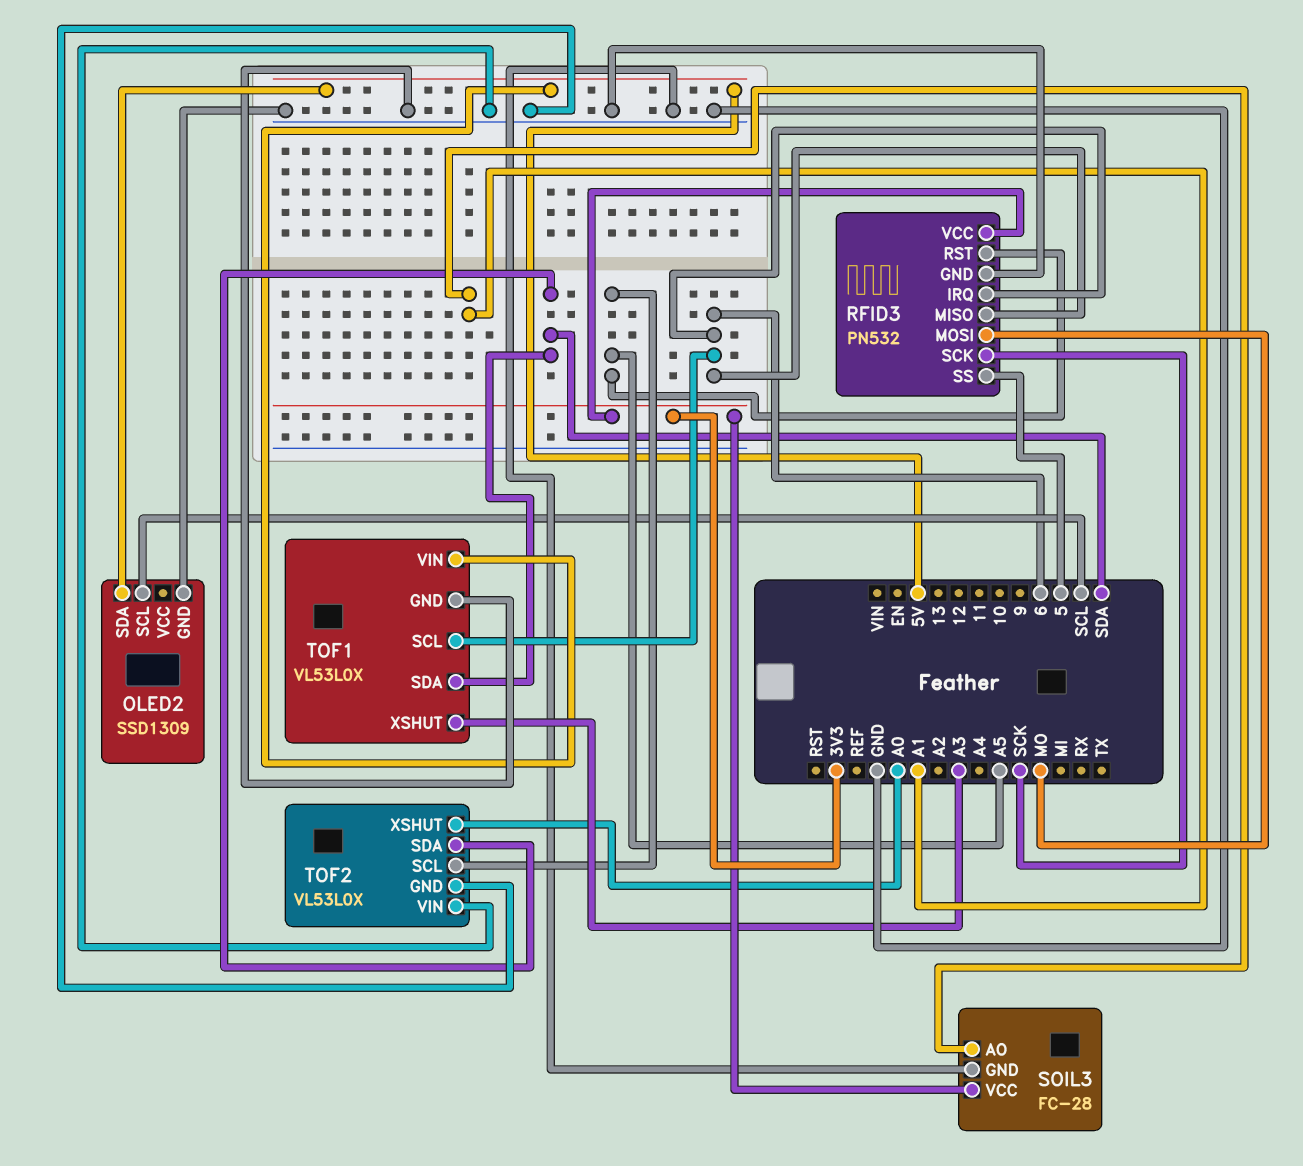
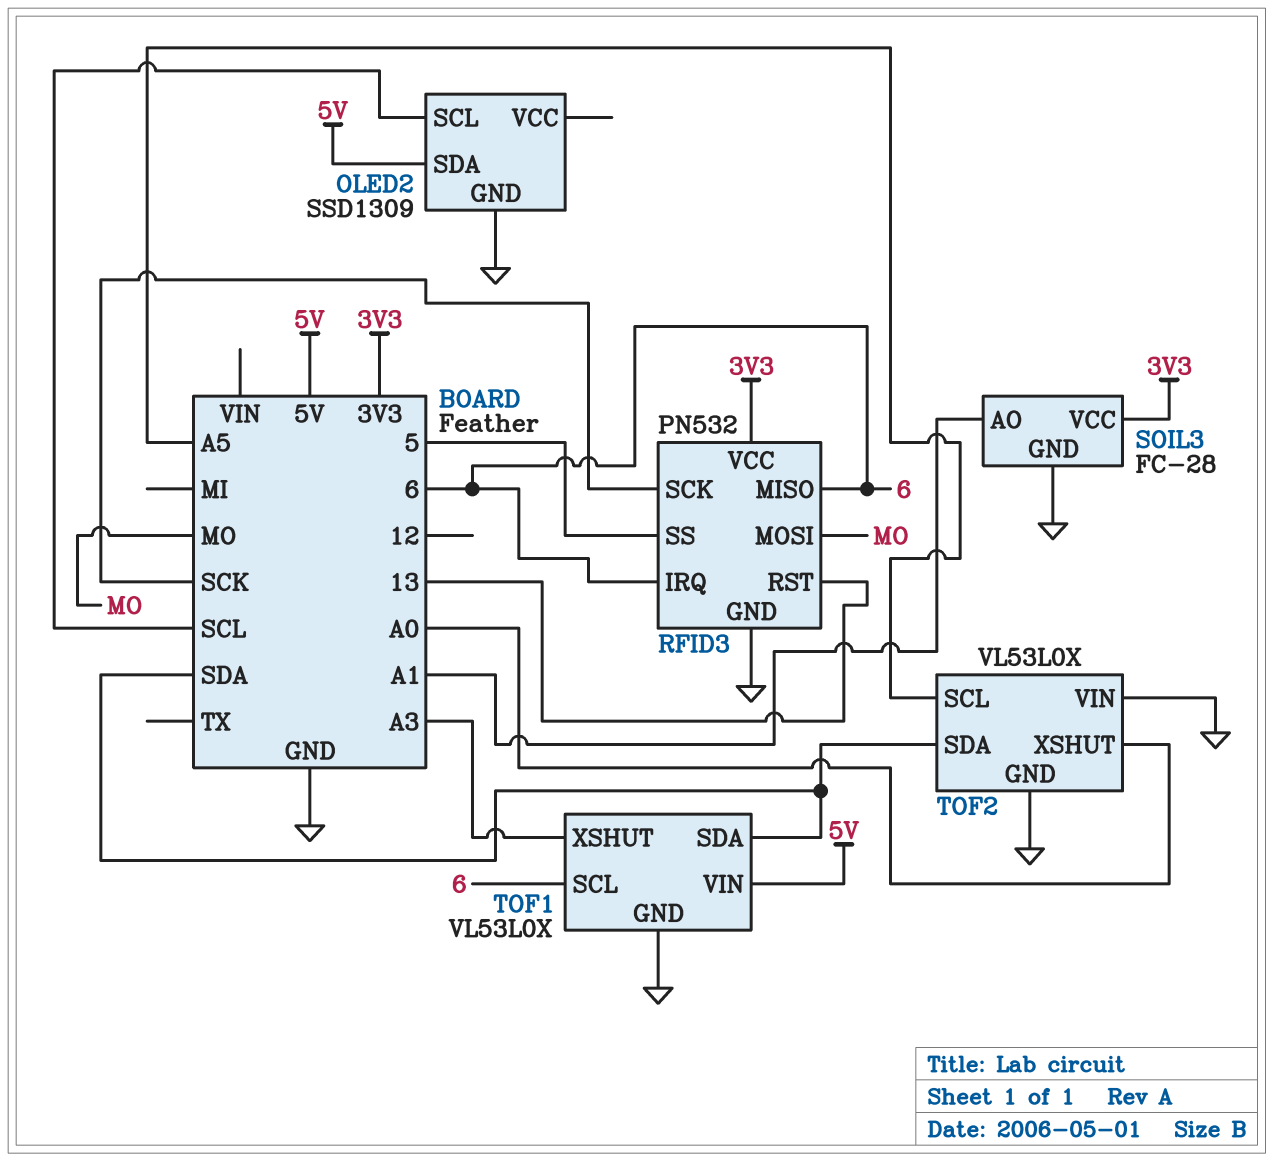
RFID3 pin RST: A5 -> 13

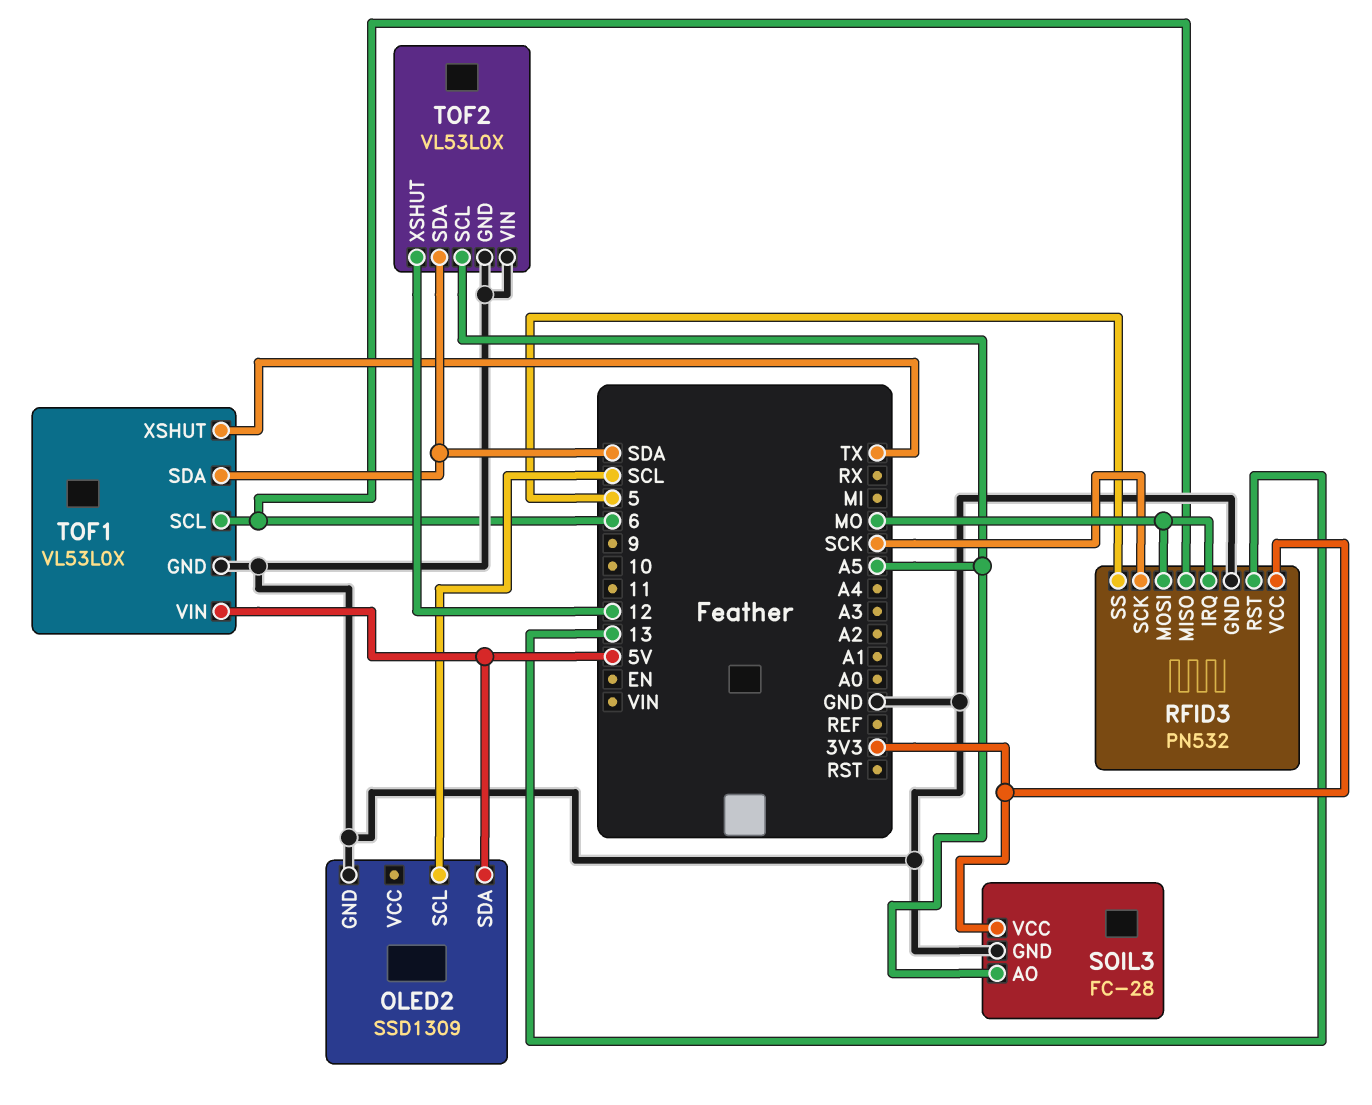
RFID3 pin IRQ: 6 -> MO
SOIL3 pin AO: A1 -> A5
TOF1 pin XSHUT: A3 -> TX
TOF2 pin XSHUT: A0 -> 12

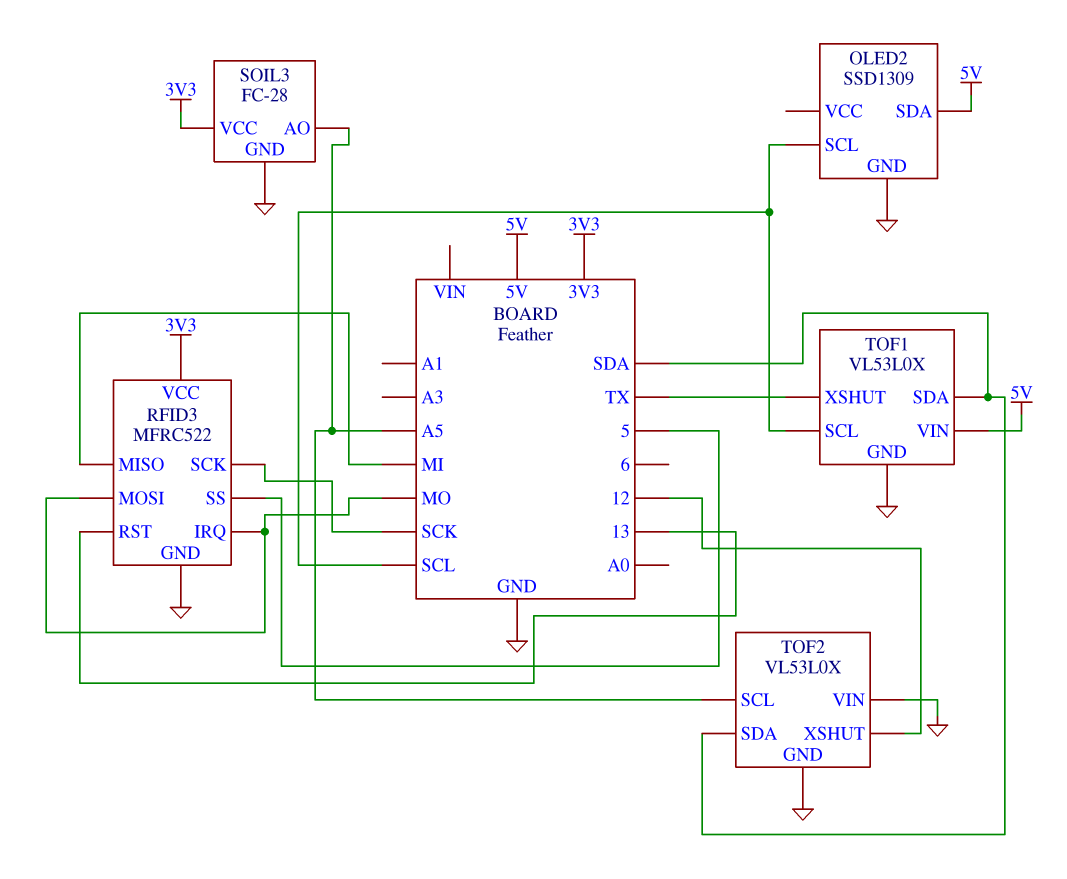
RFID3: PN532 -> MFRC522
RFID3 pin MISO: 6 -> MI
TOF1 pin SCL: 6 -> SCL

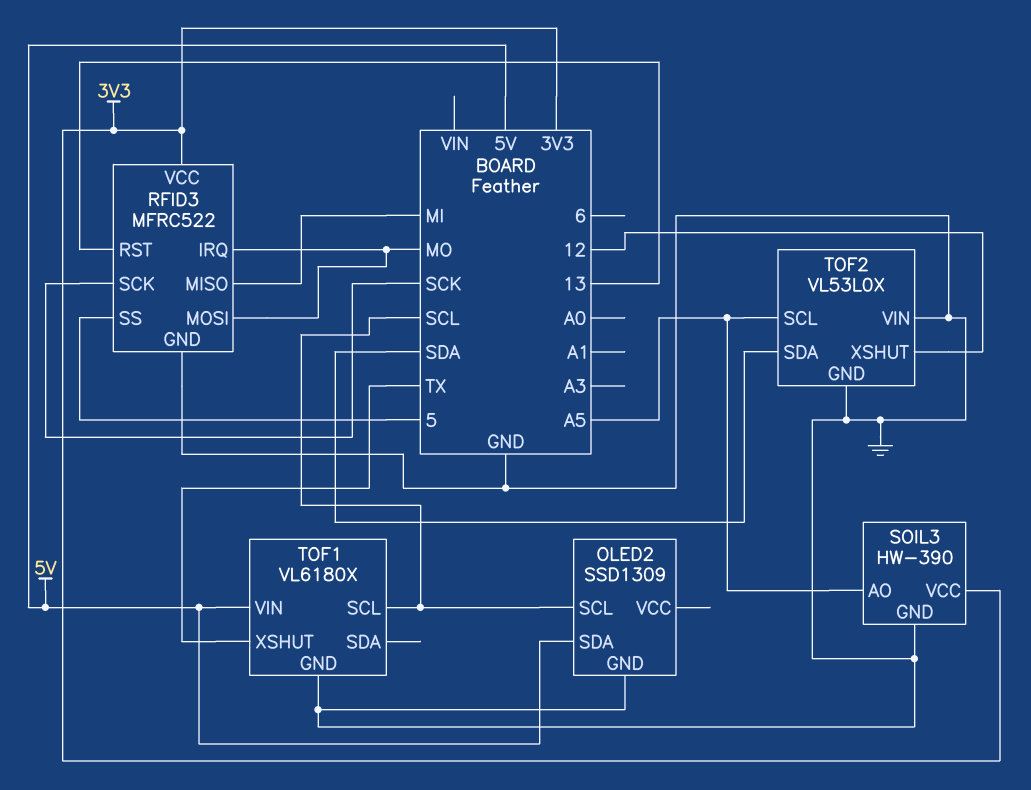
SOIL3: FC-28 -> HW-390
TOF1: VL53L0X -> VL6180X
TOF1 pin SDA: SDA -> none

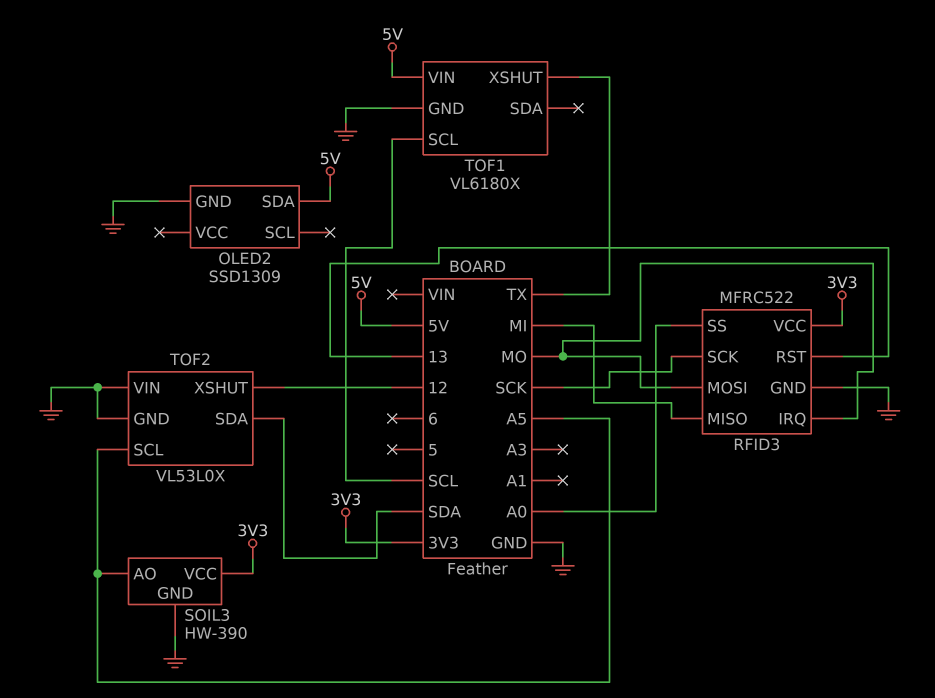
OLED2 pin SCL: SCL -> none
RFID3 pin SS: 5 -> A0

